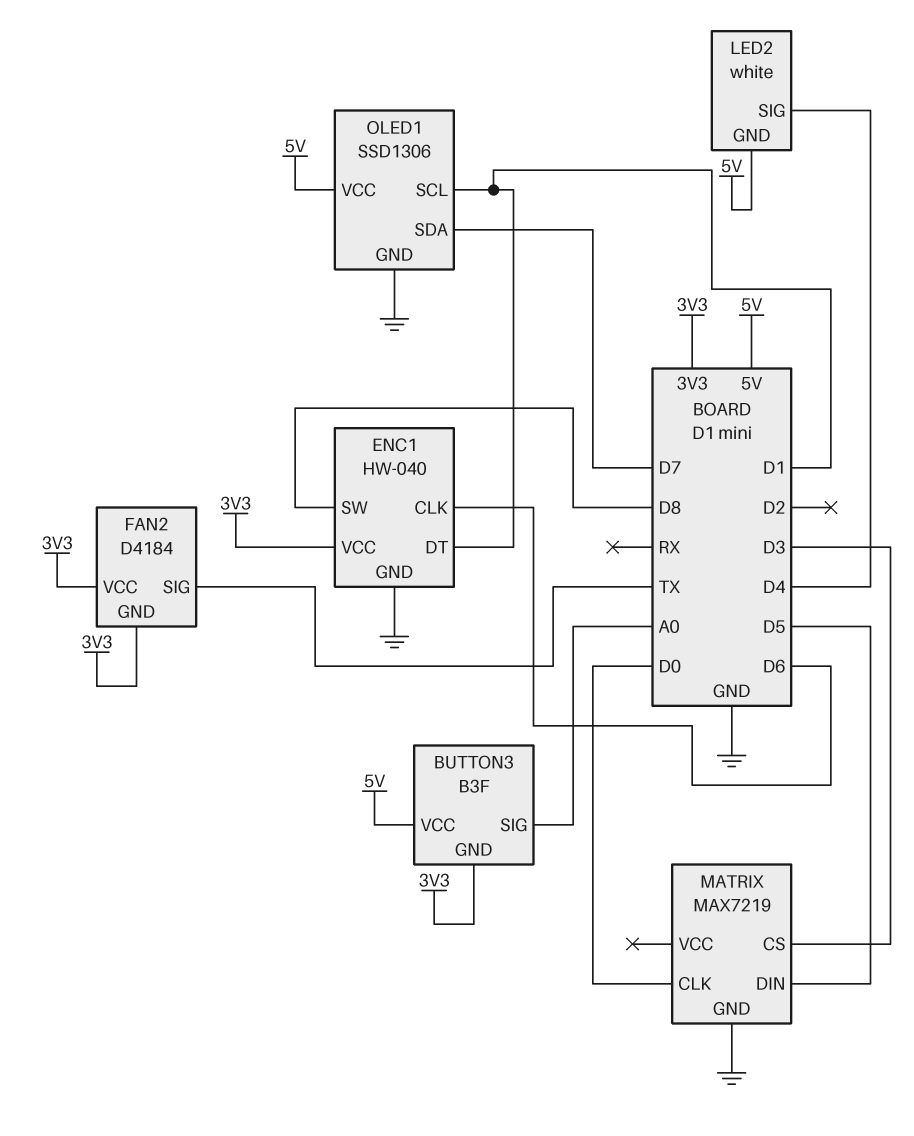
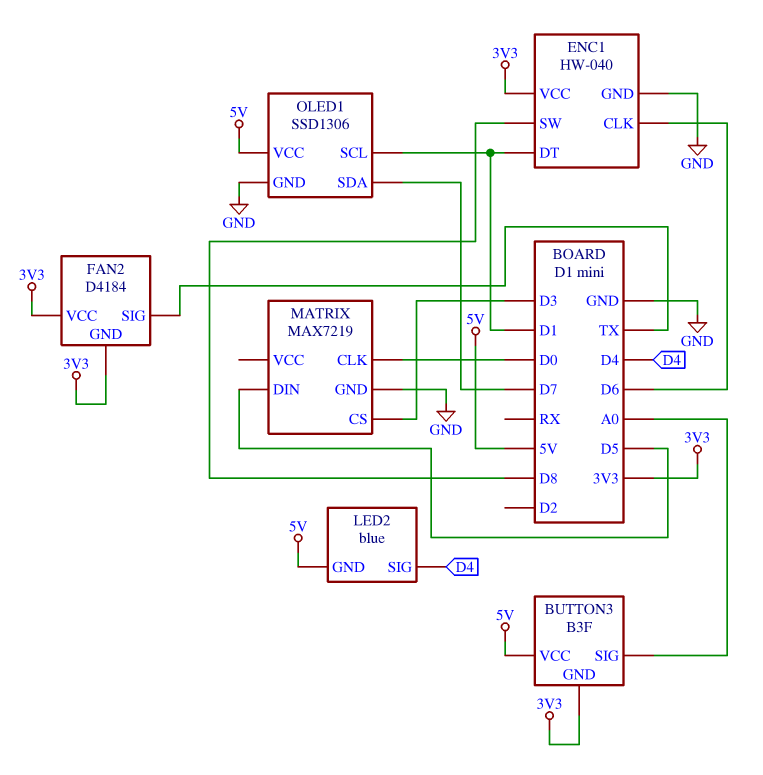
LED2: white -> blue

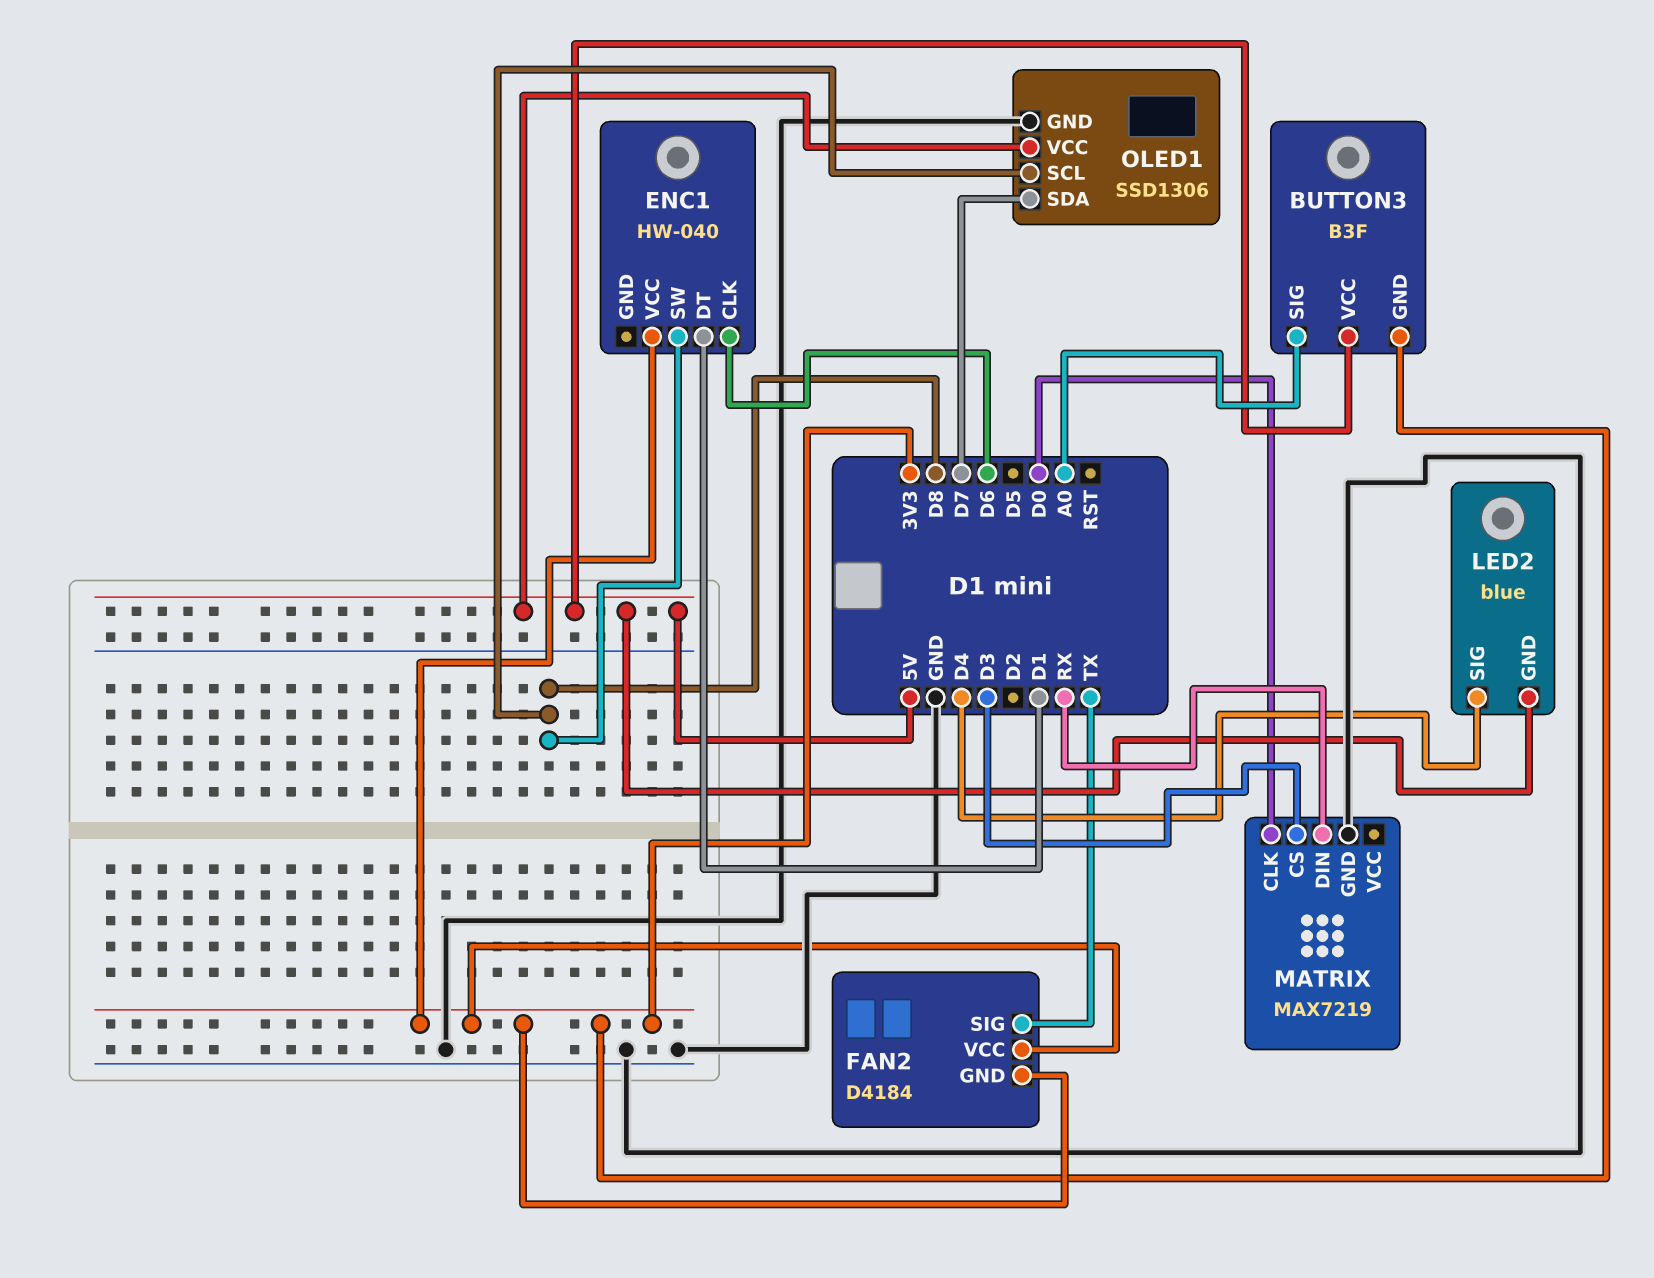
ENC1 pin GND: GND -> none
MATRIX pin DIN: D5 -> RX
OLED1 pin SCL: D1 -> D8

